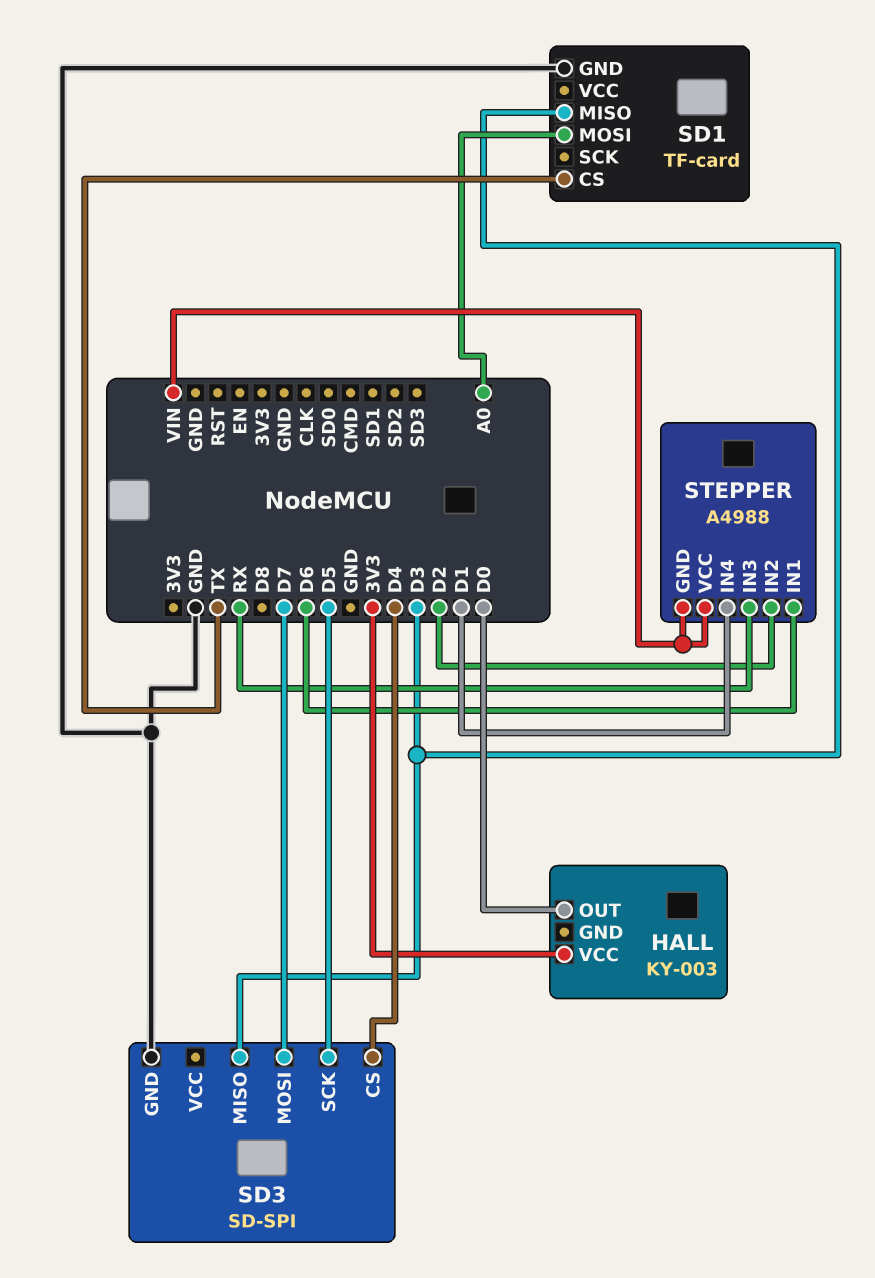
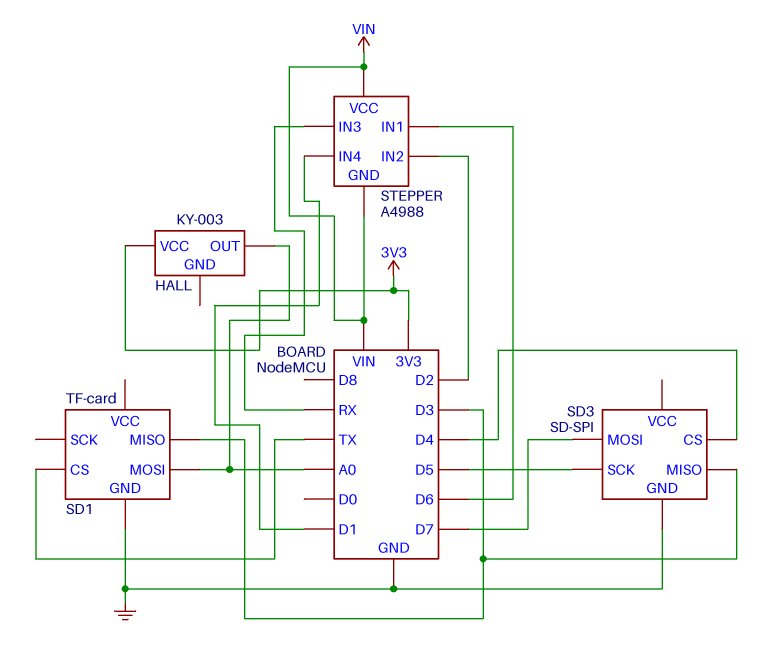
HALL pin OUT: D0 -> A0

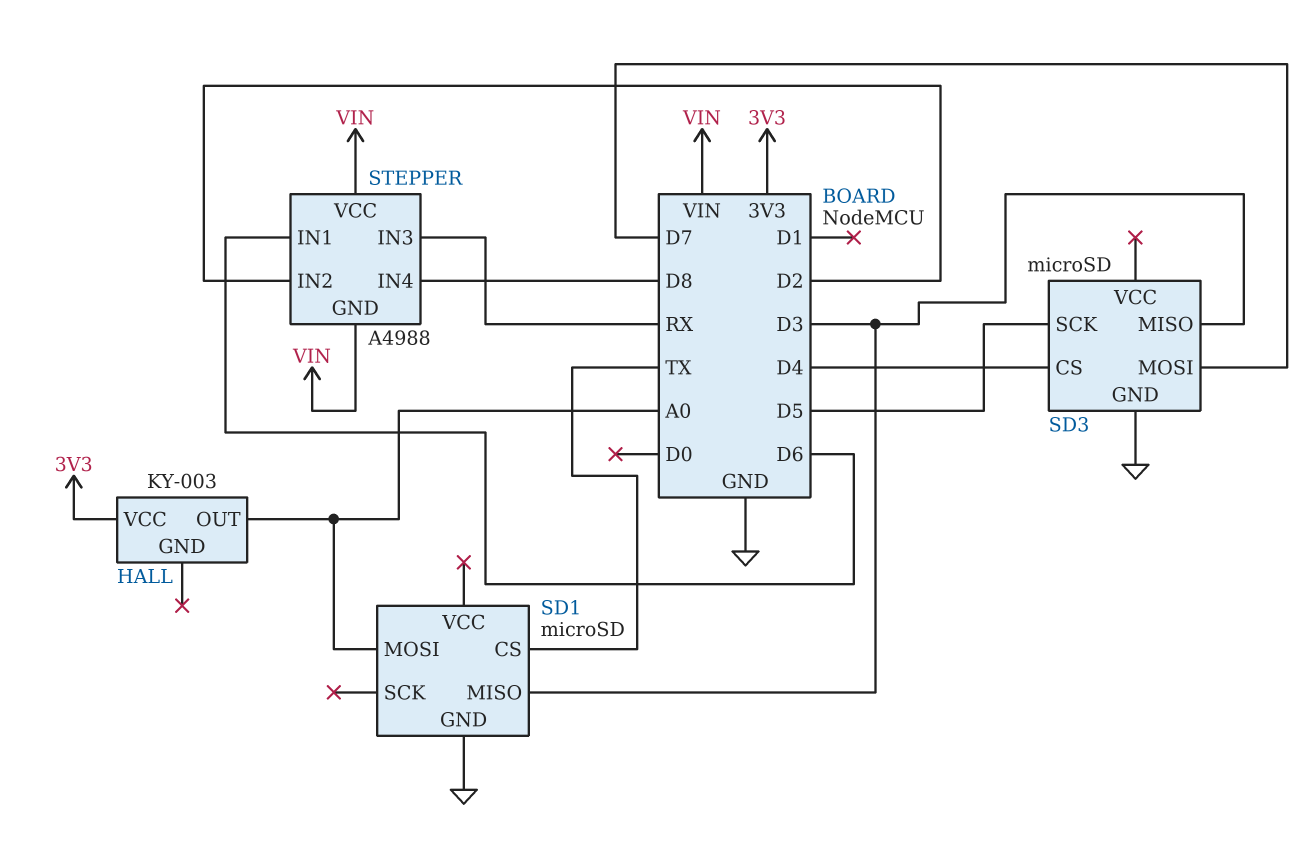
SD1: TF-card -> microSD
SD3: SD-SPI -> microSD
STEPPER pin IN4: D1 -> D8

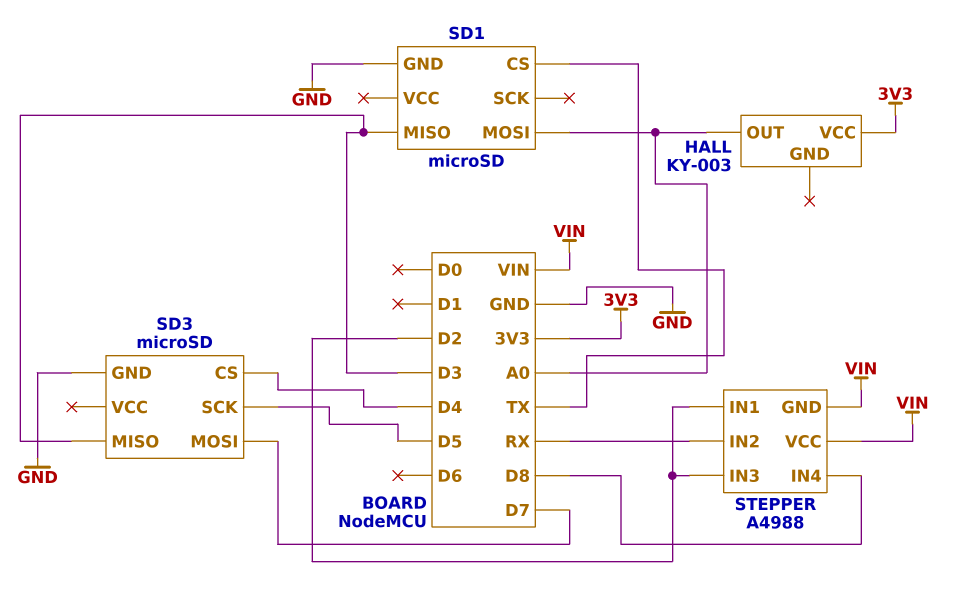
STEPPER pin IN1: D6 -> D2
STEPPER pin IN2: D2 -> RX
STEPPER pin IN3: RX -> D2

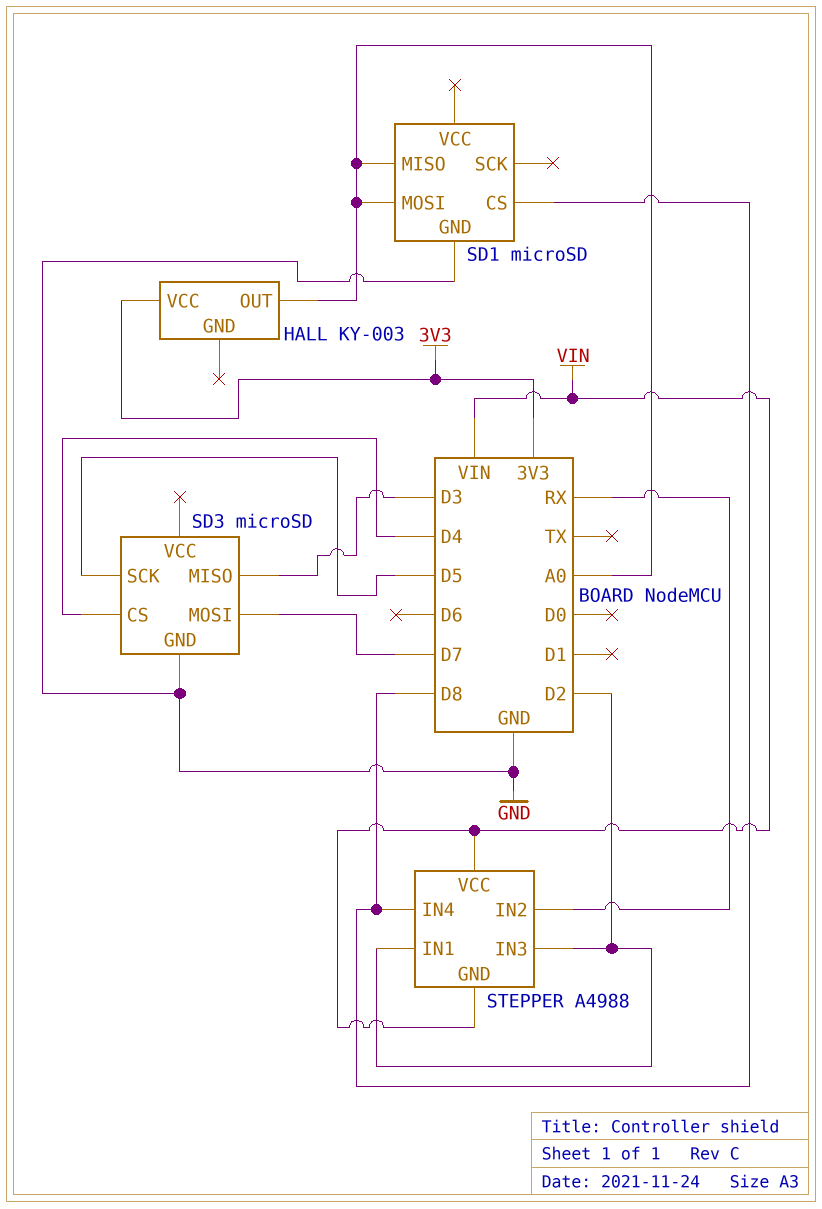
SD1 pin CS: TX -> D8
SD1 pin MISO: D3 -> A0

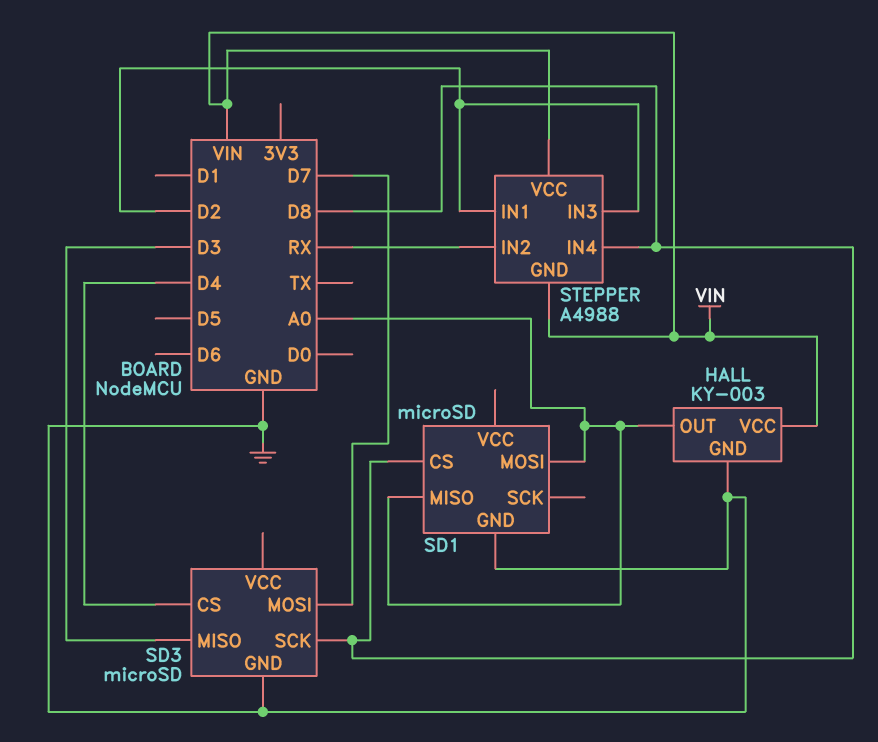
HALL pin GND: none -> GND
HALL pin VCC: 3V3 -> VIN
SD3 pin SCK: D5 -> D8

